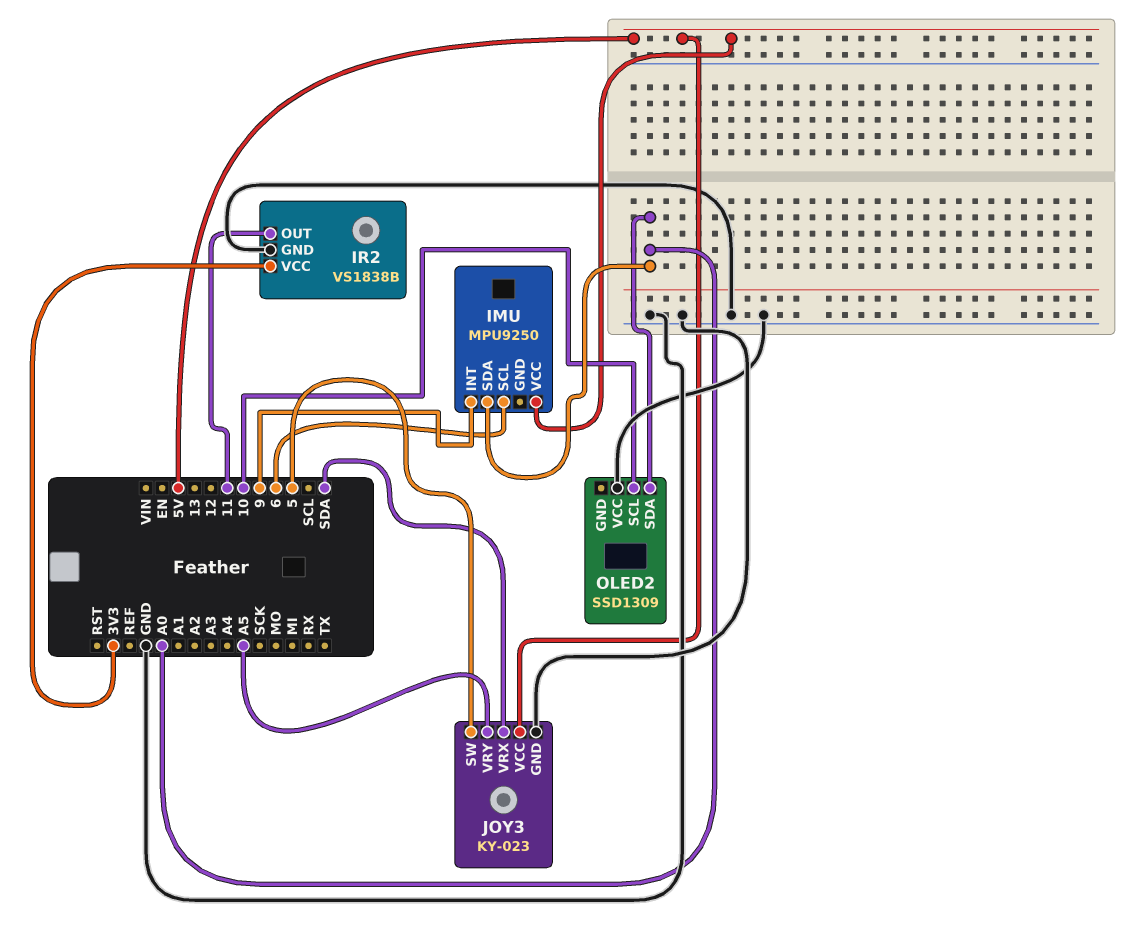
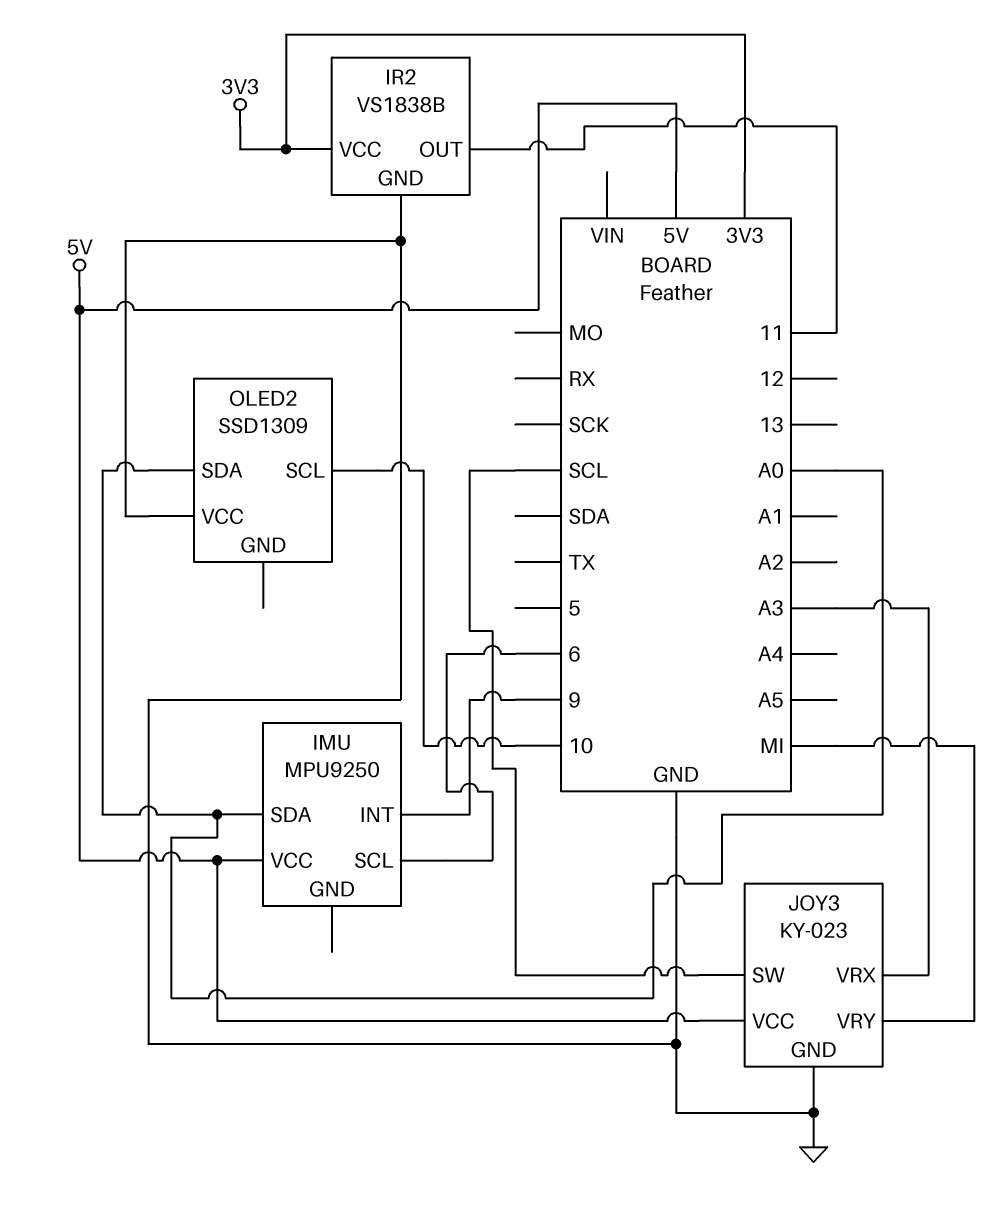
JOY3 pin SW: 5 -> SCL
JOY3 pin VRX: SDA -> A3
JOY3 pin VRY: A5 -> MI

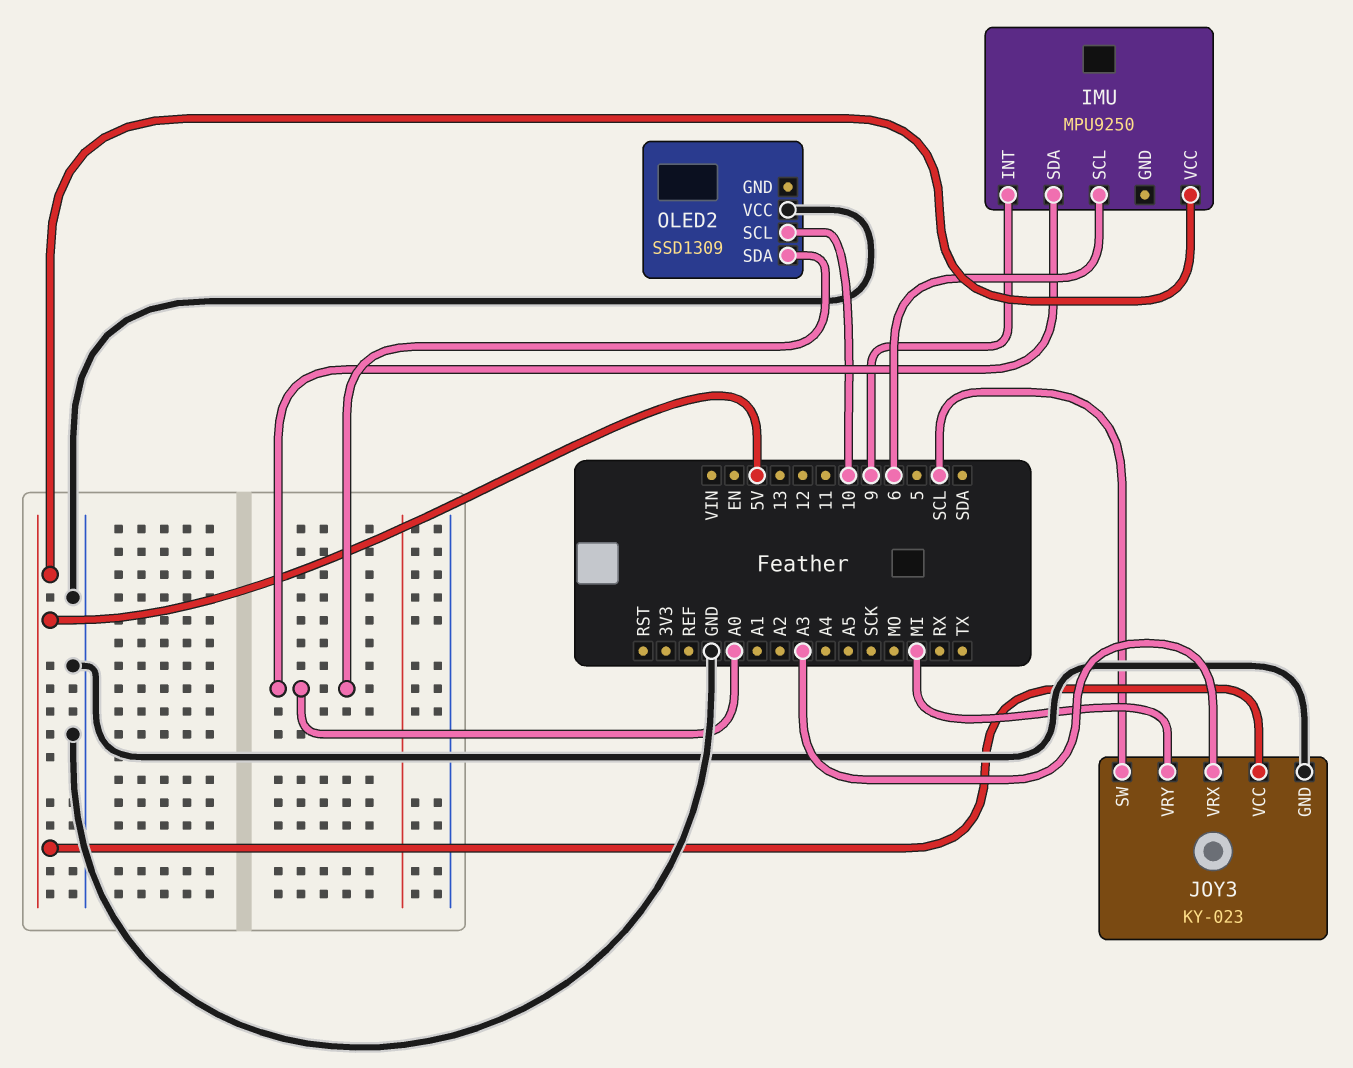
IR2: VS1838B -> none
IR2 pin GND: GND -> none
IR2 pin OUT: 11 -> none
IR2 pin VCC: 3V3 -> none

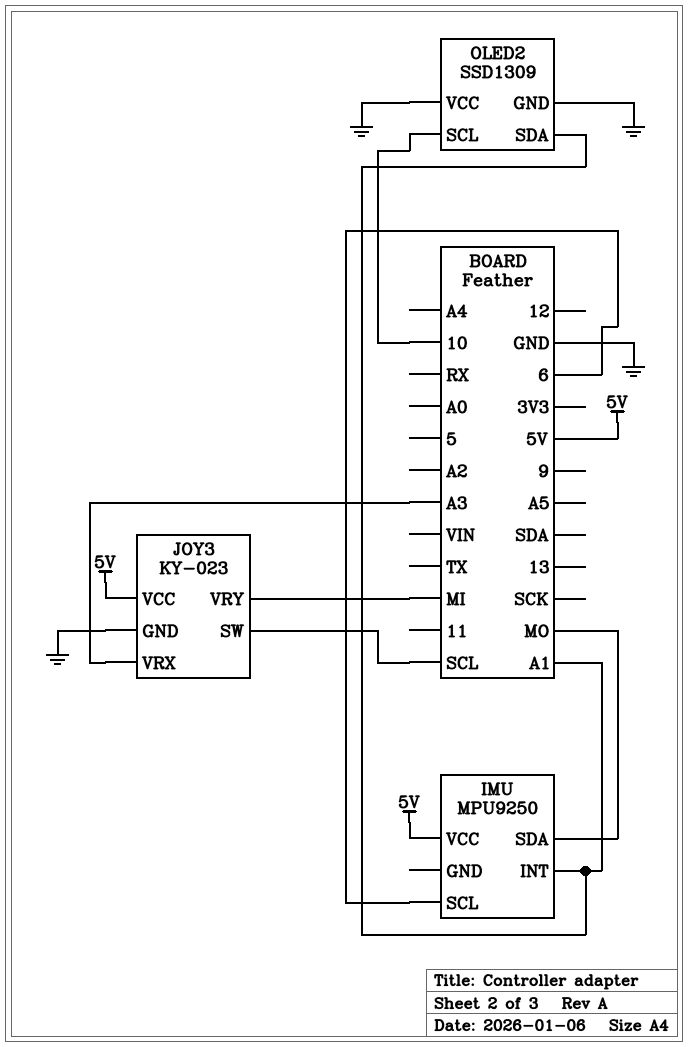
IMU pin INT: 9 -> A1
IMU pin SDA: A0 -> MO
OLED2 pin GND: none -> GND
OLED2 pin SDA: A0 -> A1

